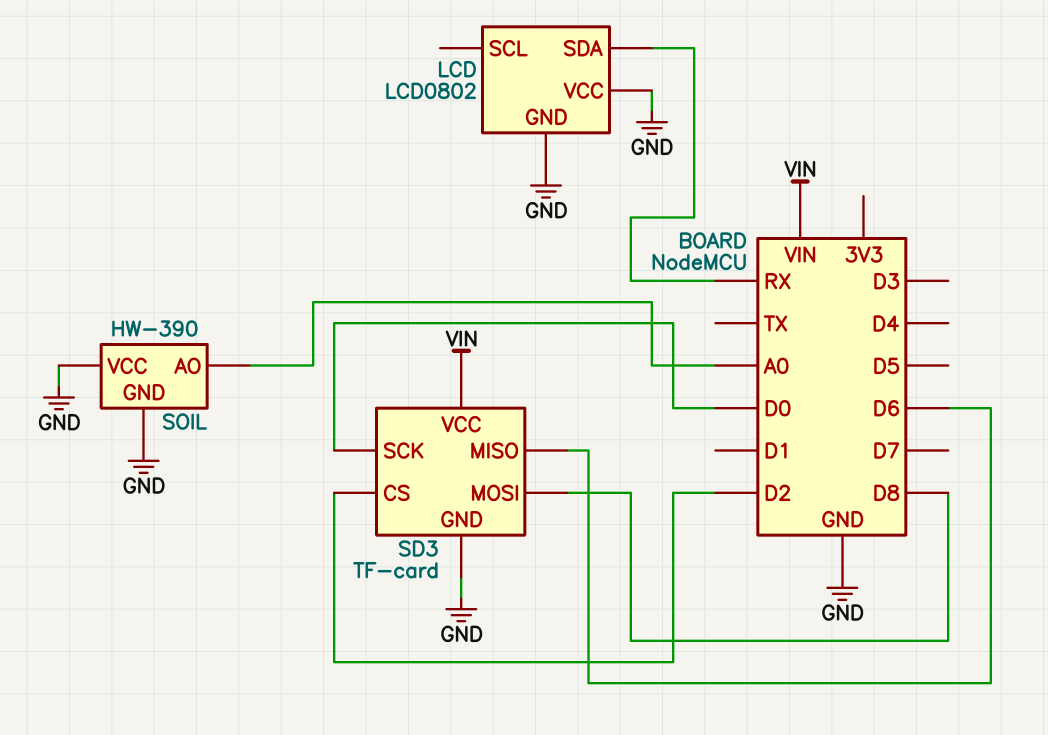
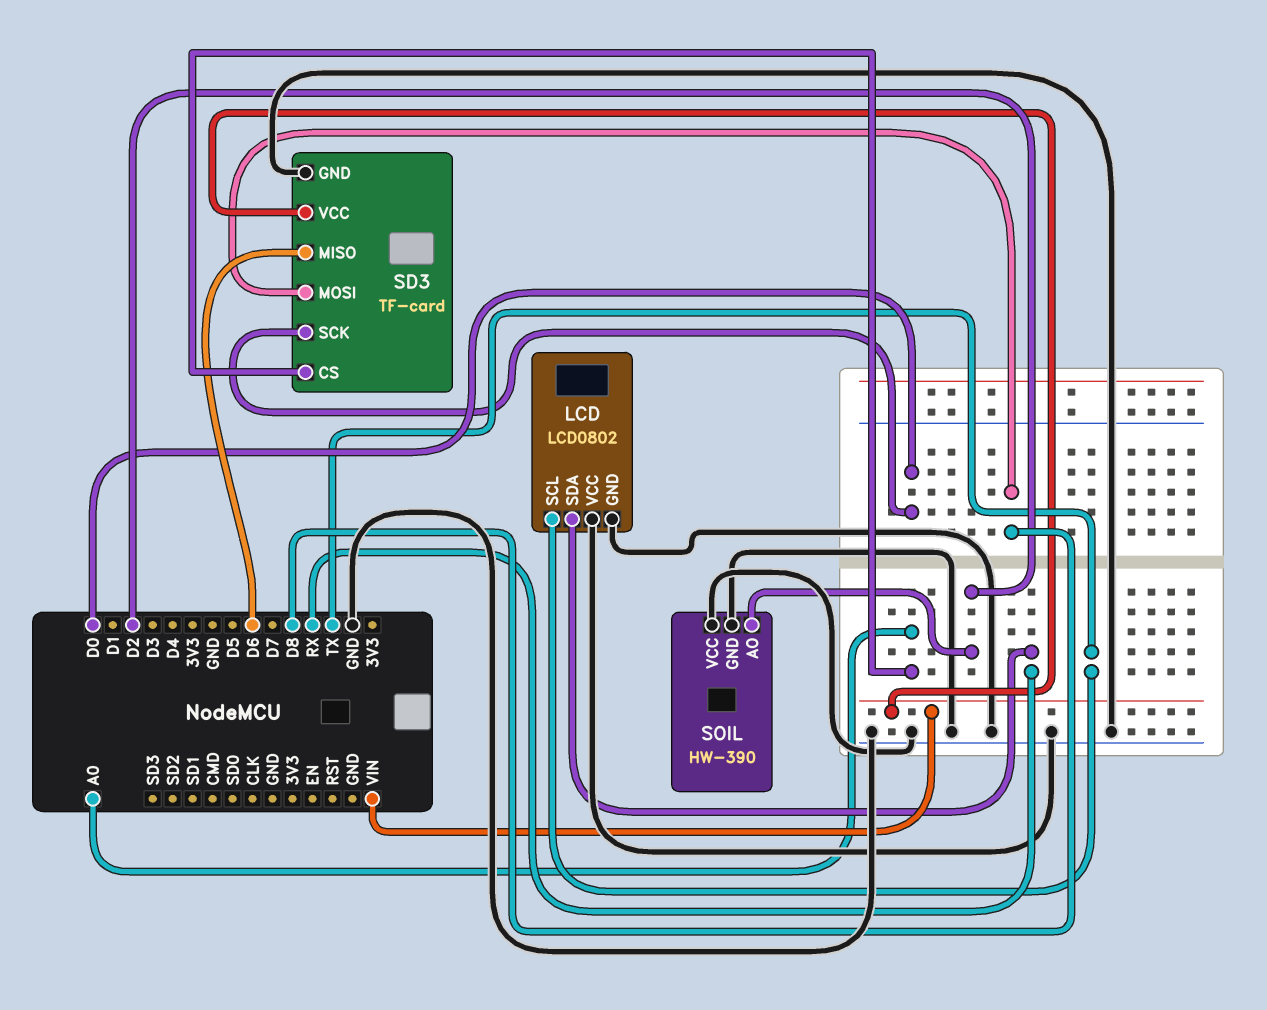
LCD pin SCL: none -> TX
SD3 pin CS: D2 -> A0
SOIL pin AO: A0 -> D2

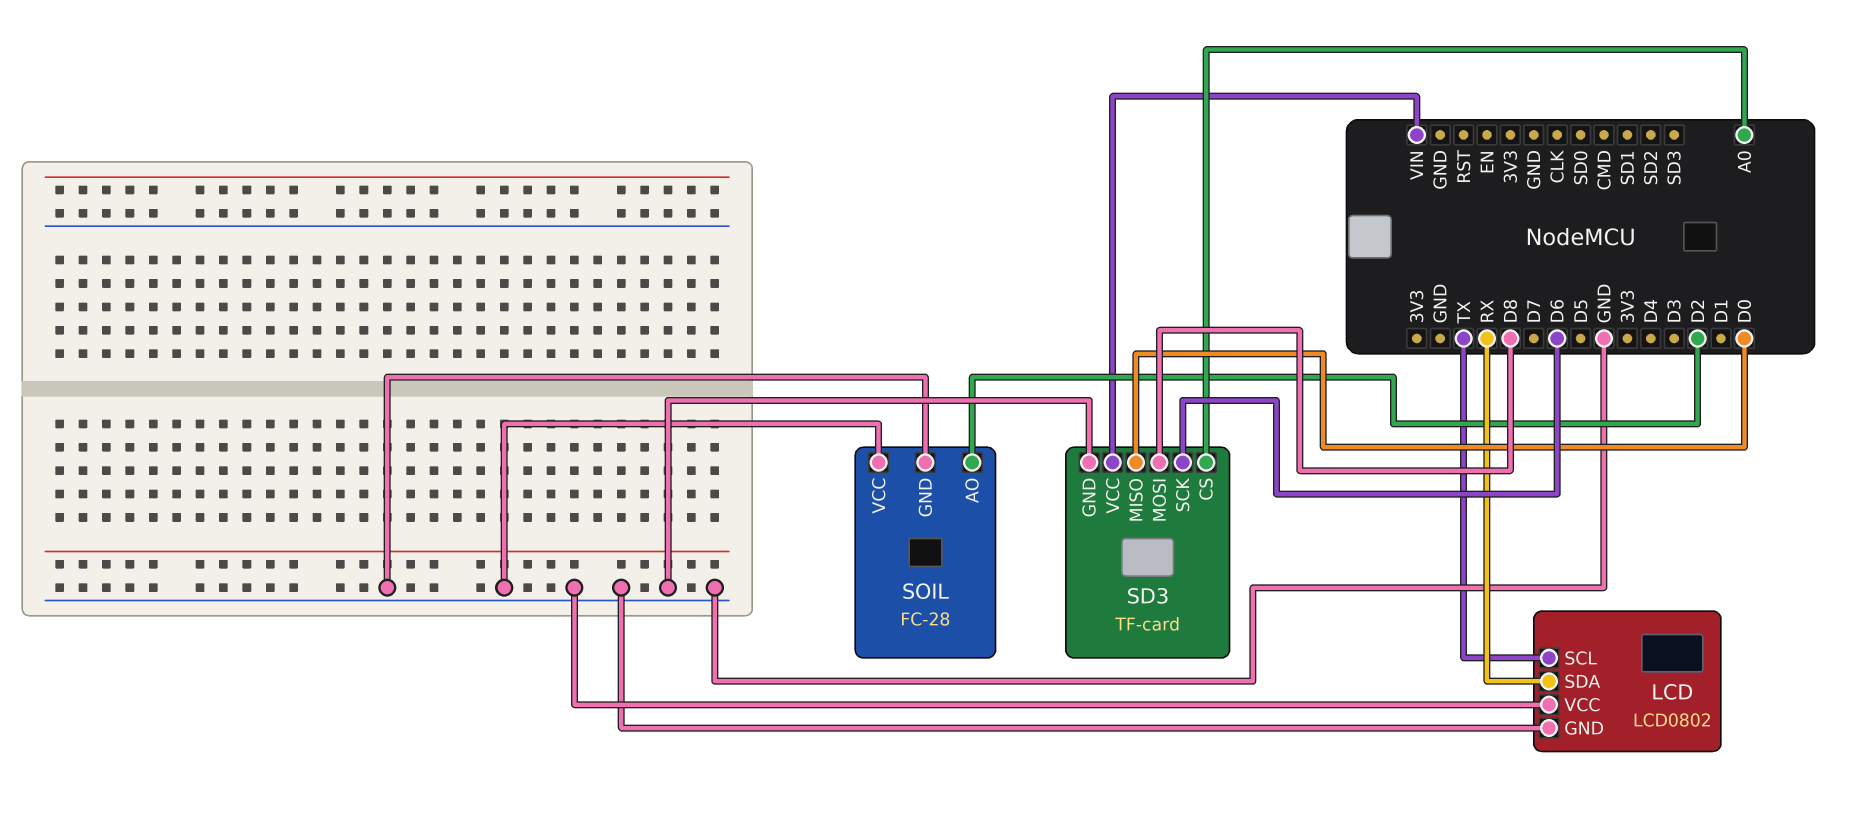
SD3 pin MISO: D6 -> D0
SD3 pin SCK: D0 -> D6
SOIL: HW-390 -> FC-28

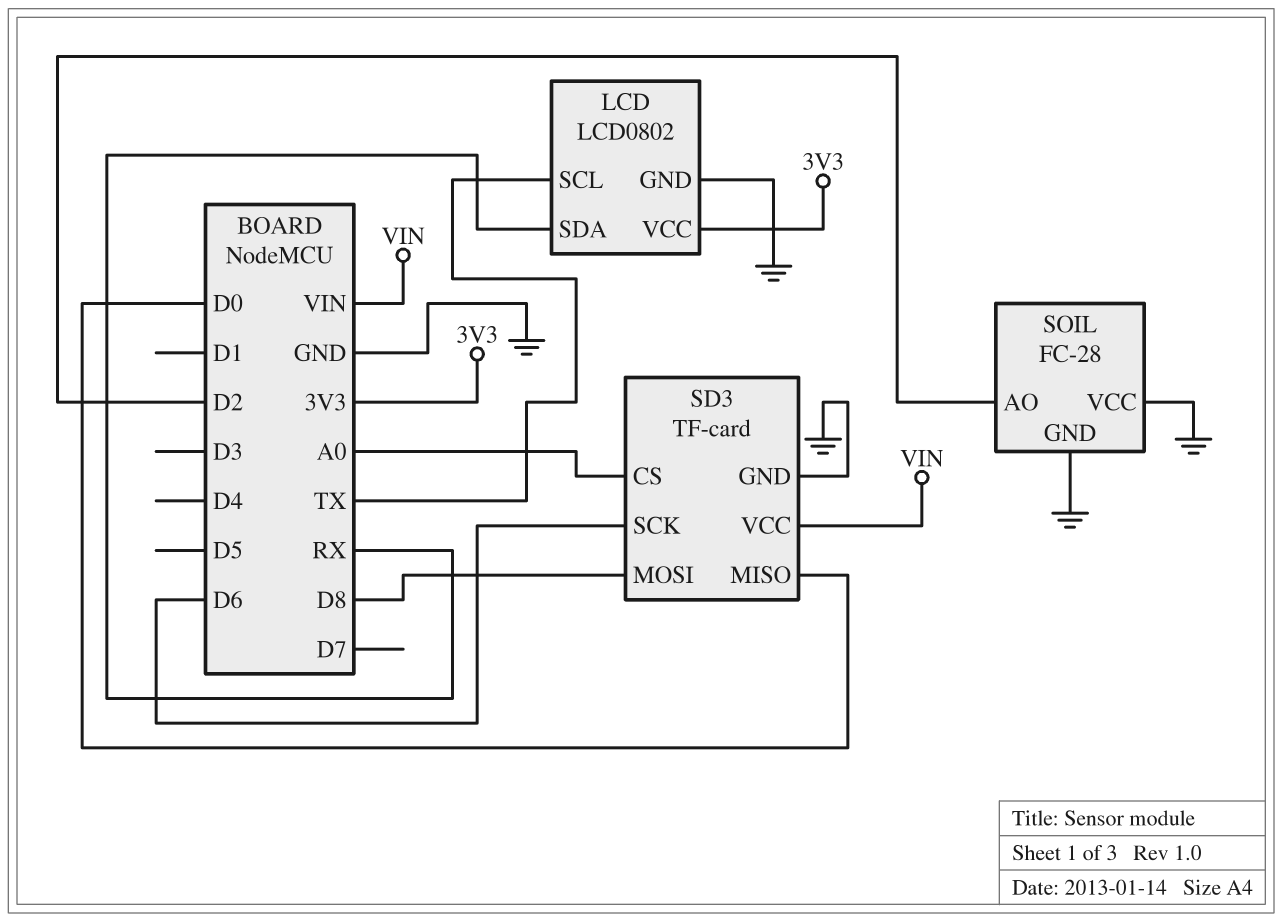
LCD pin VCC: GND -> 3V3

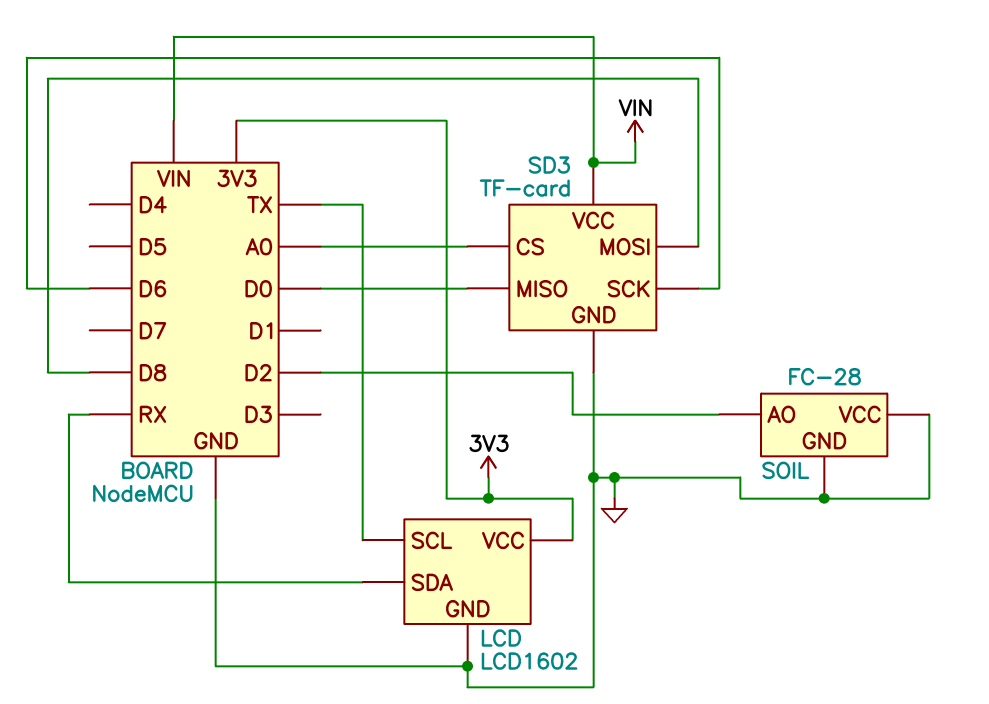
LCD: LCD0802 -> LCD1602

